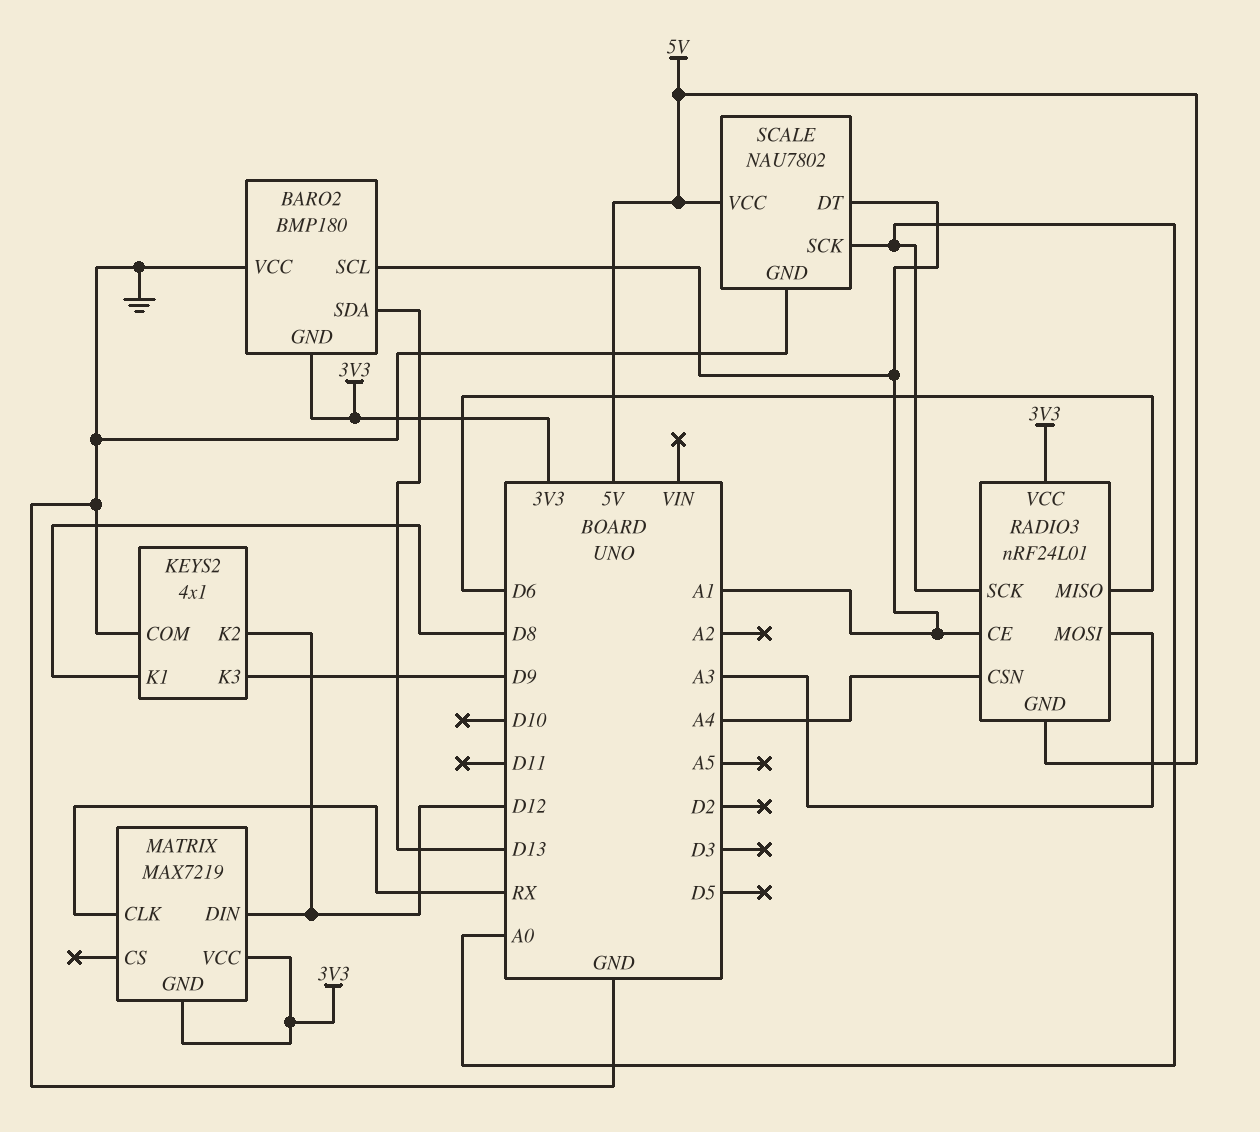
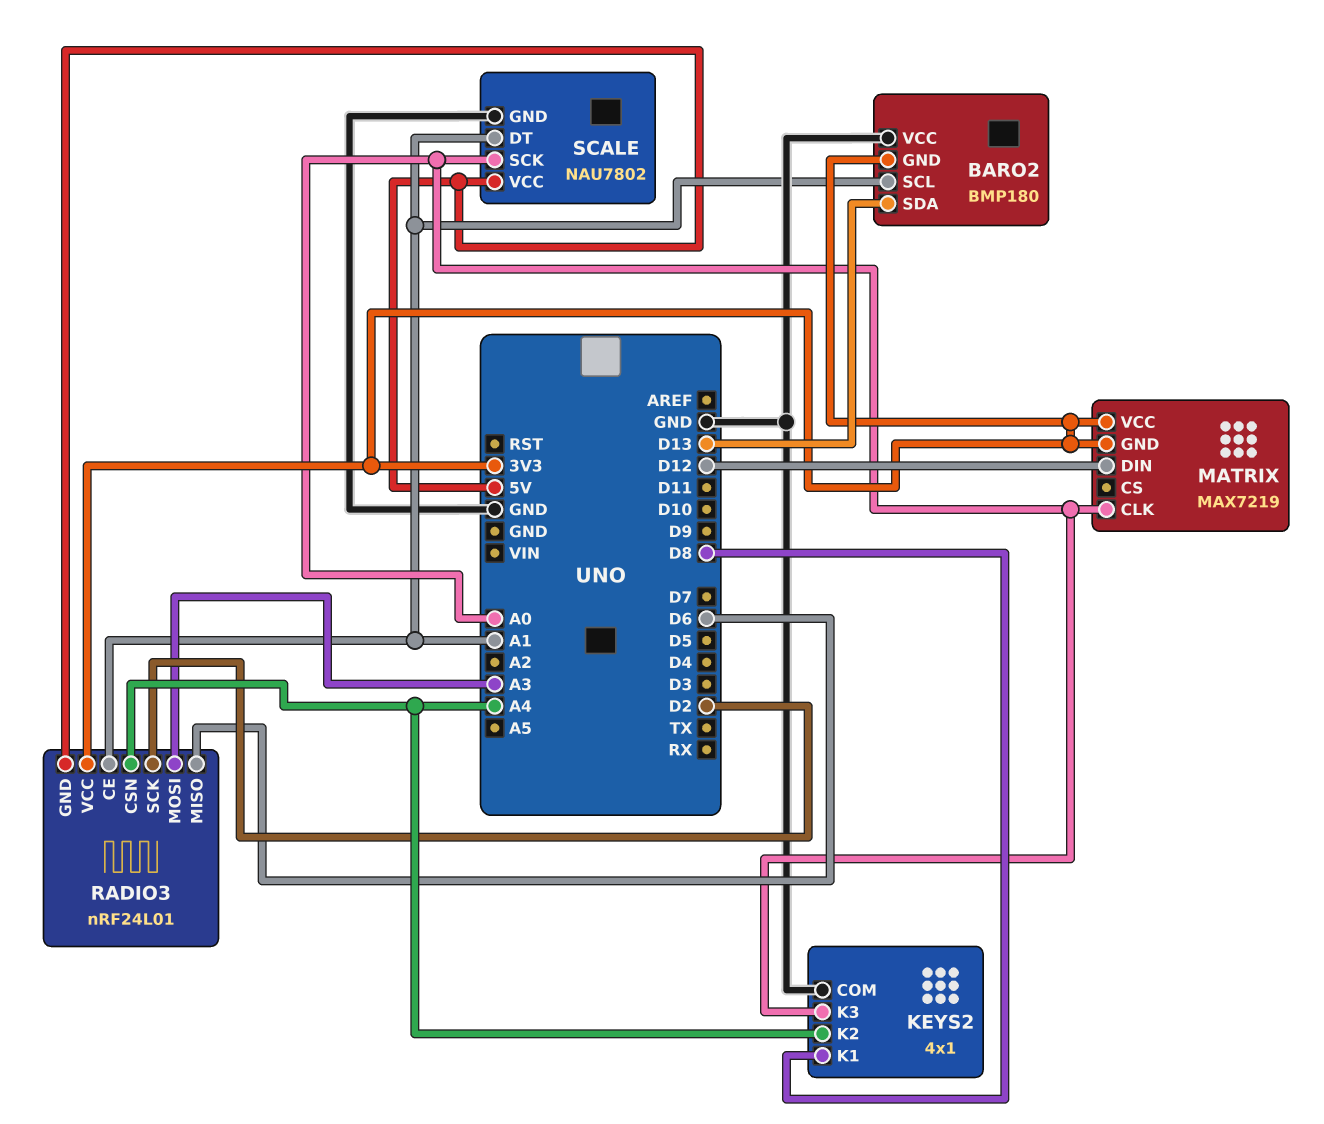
KEYS2 pin K2: D12 -> A4
KEYS2 pin K3: D9 -> A0
MATRIX pin CLK: RX -> A0
RADIO3 pin SCK: A0 -> D2

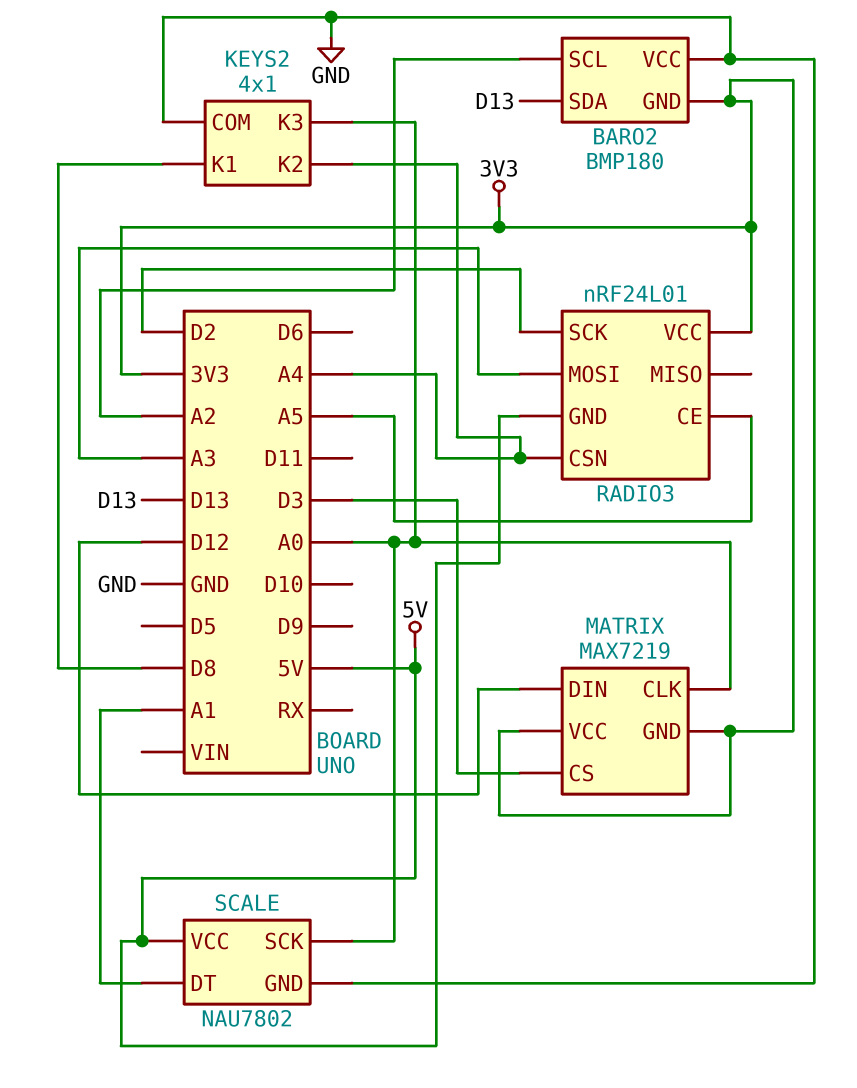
BARO2 pin SCL: A1 -> A2
MATRIX pin CS: none -> D3
RADIO3 pin CE: A1 -> A5
RADIO3 pin MISO: D6 -> none

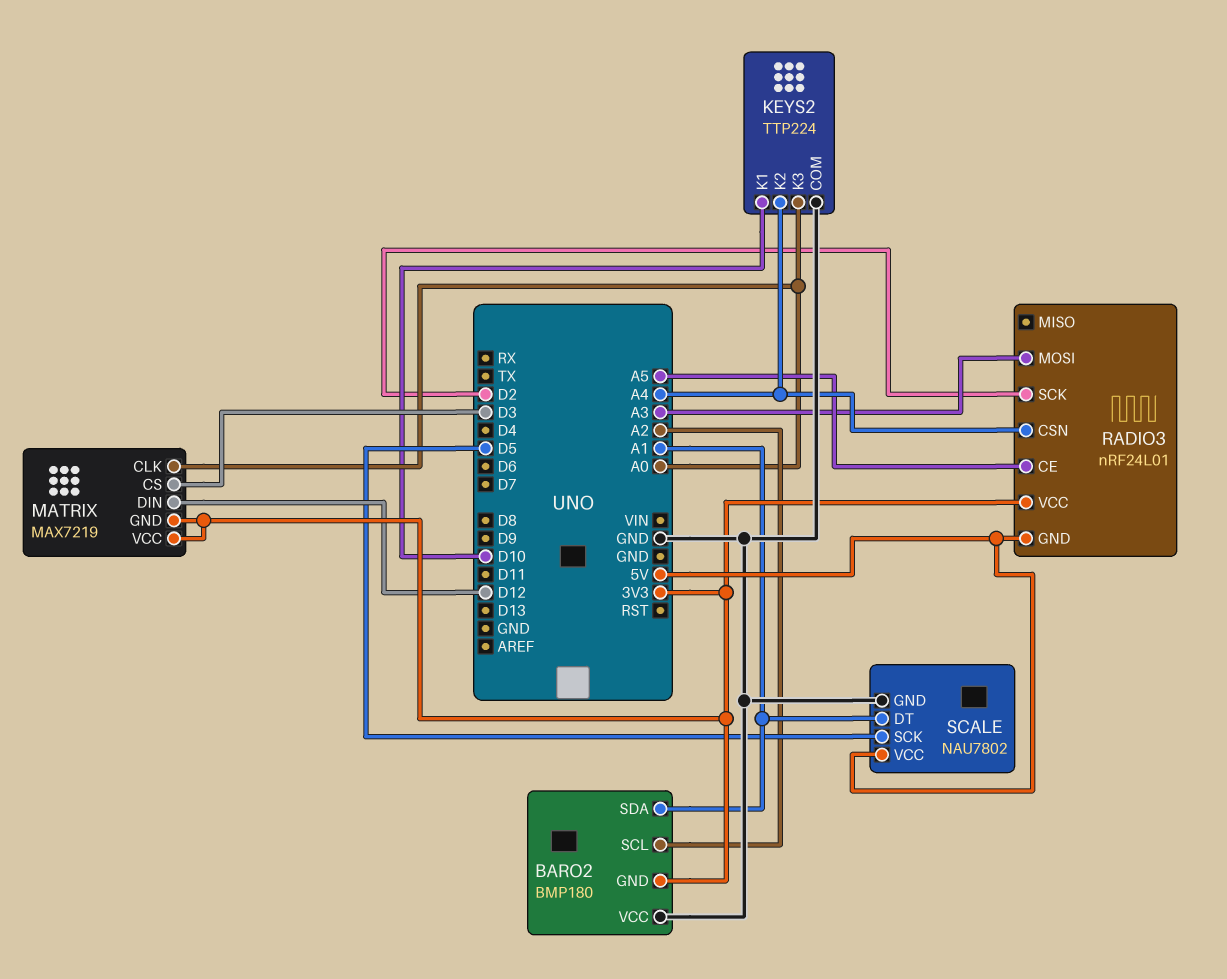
BARO2 pin SDA: D13 -> A1
KEYS2: 4x1 -> TTP224
KEYS2 pin K1: D8 -> D10
SCALE pin SCK: A0 -> D5

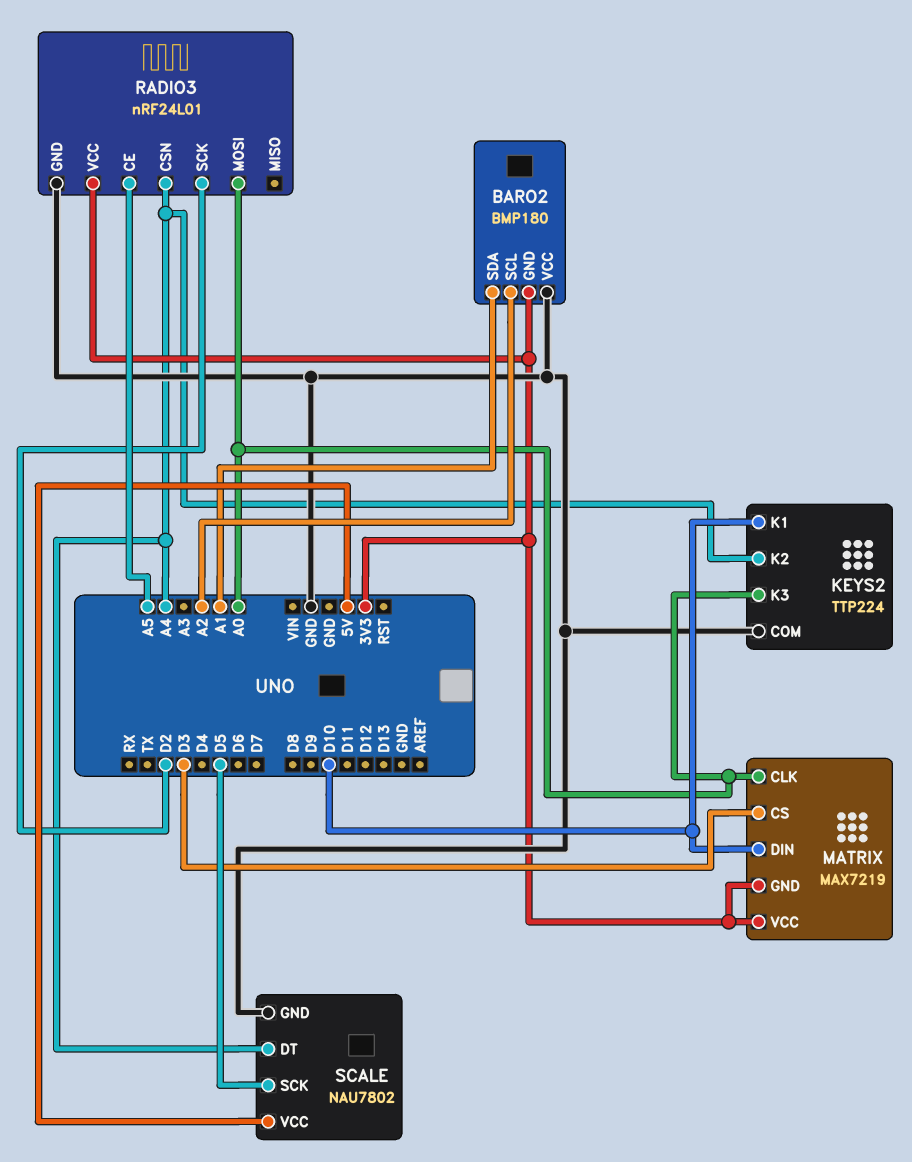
MATRIX pin DIN: D12 -> D10
RADIO3 pin GND: 5V -> GND
RADIO3 pin MOSI: A3 -> A0
SCALE pin DT: A1 -> A4

